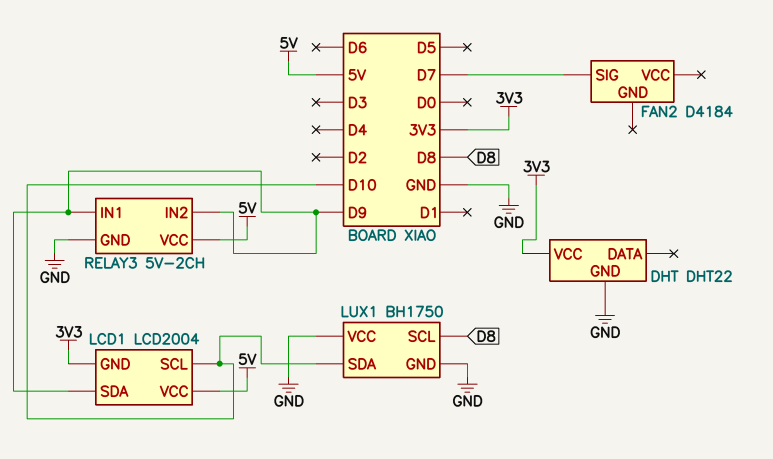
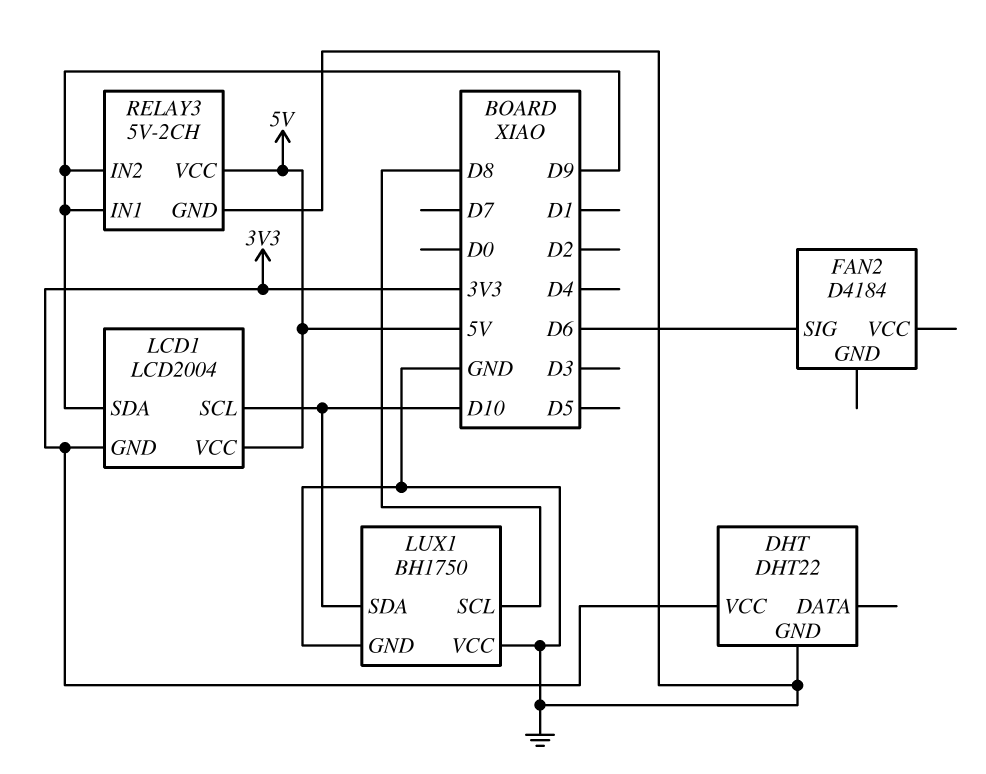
FAN2 pin SIG: D7 -> D6

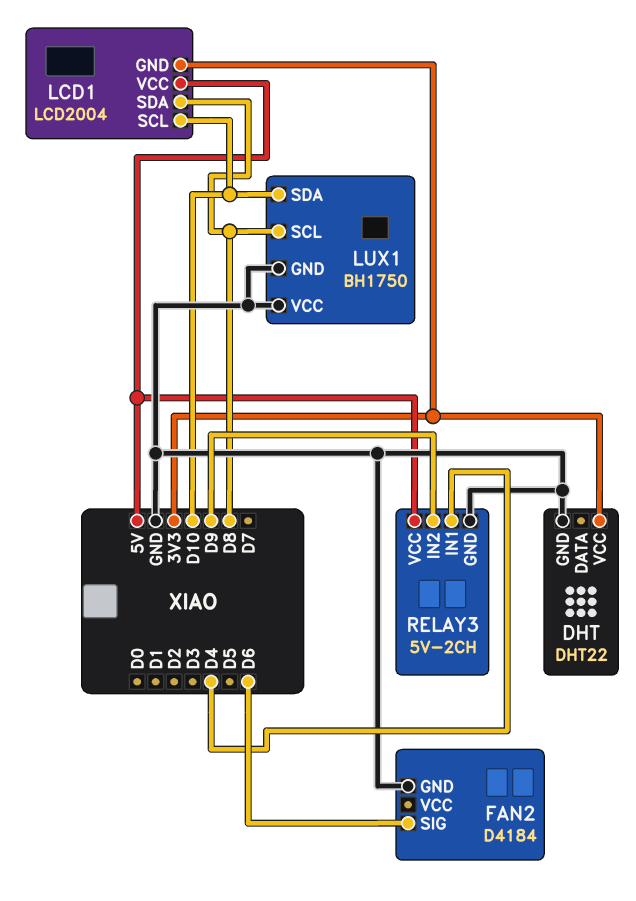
FAN2 pin GND: none -> GND
LCD1 pin SDA: D9 -> D8
RELAY3 pin IN1: D9 -> D4

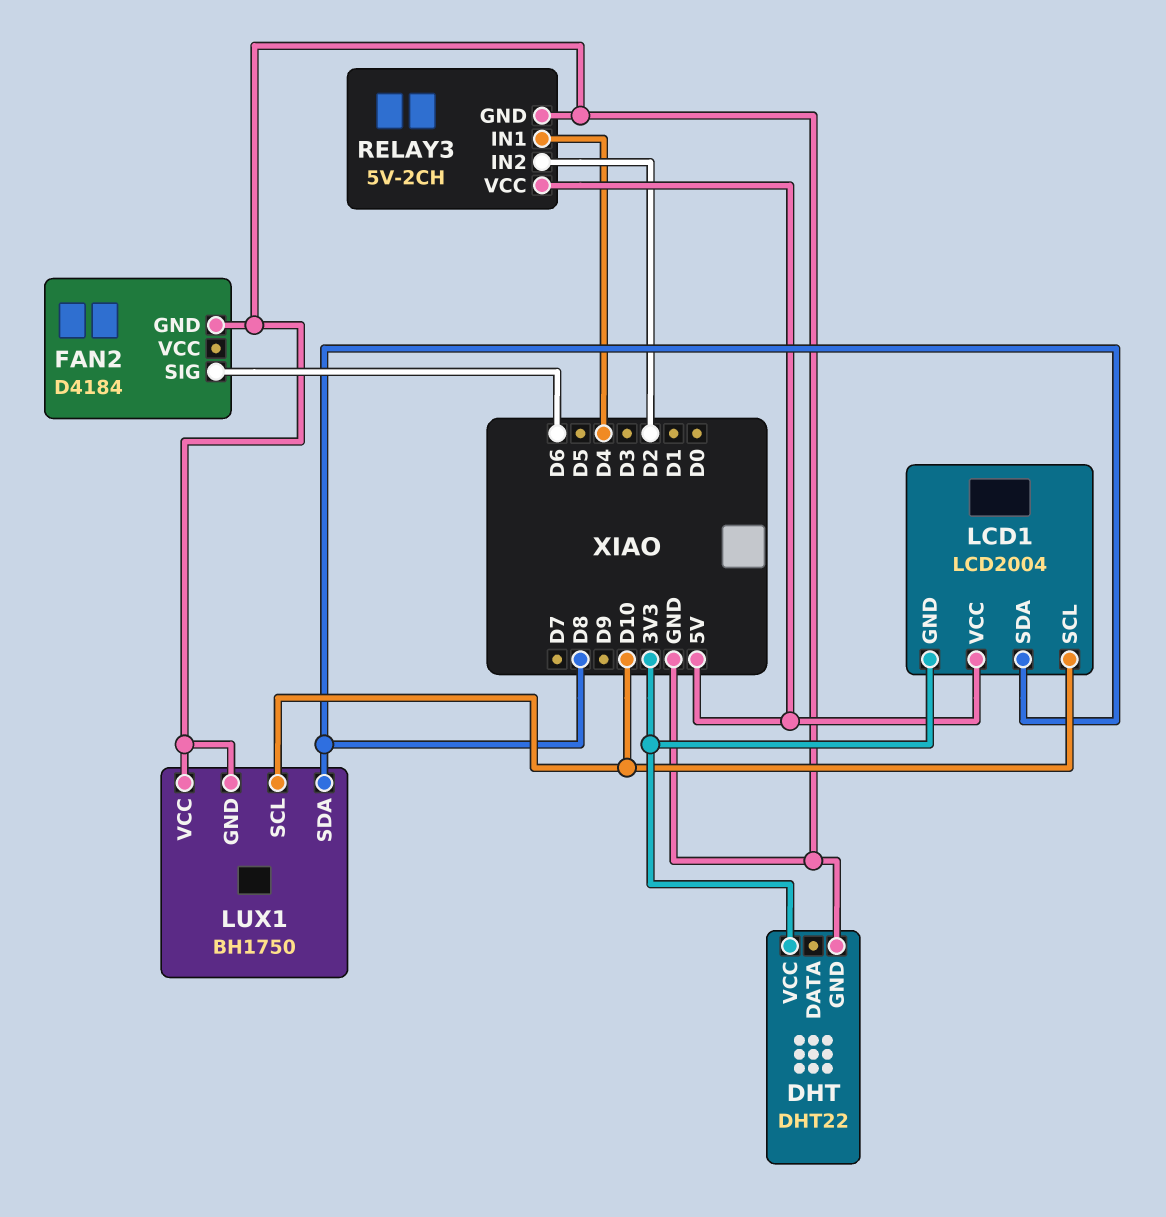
LUX1 pin SCL: D8 -> D10
LUX1 pin SDA: D10 -> D8
RELAY3 pin IN2: D9 -> D2

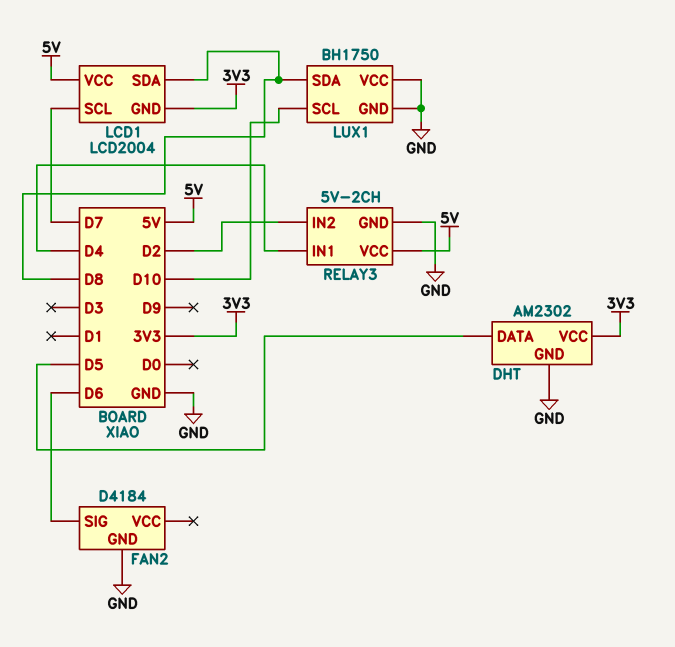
DHT: DHT22 -> AM2302
DHT pin DATA: none -> D5
LCD1 pin SCL: D10 -> D7

